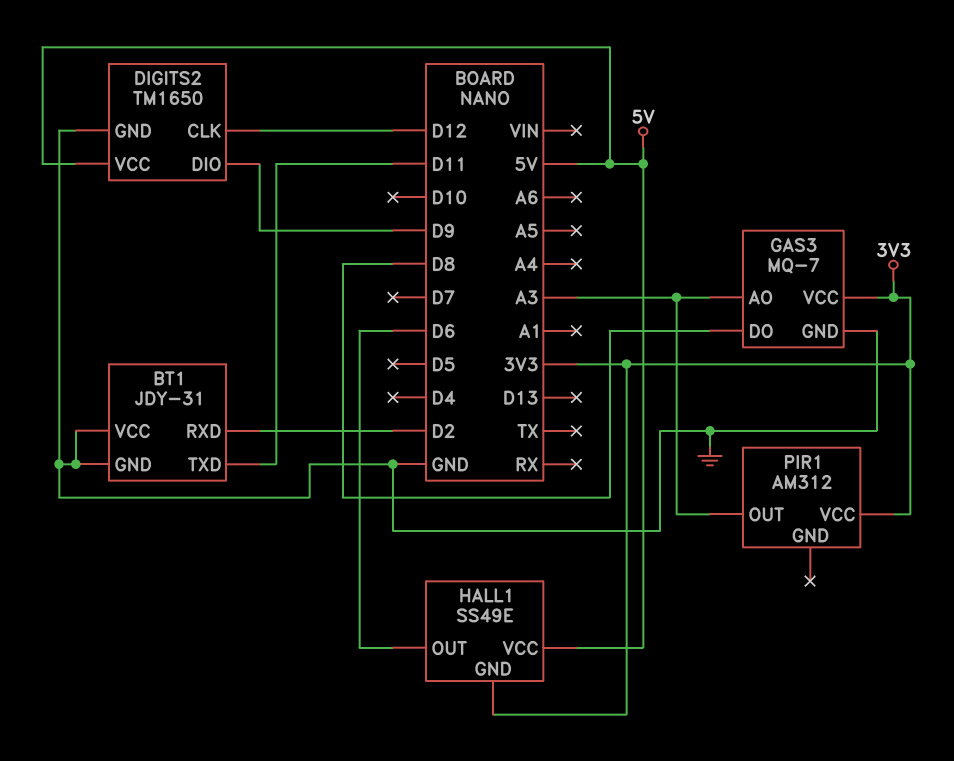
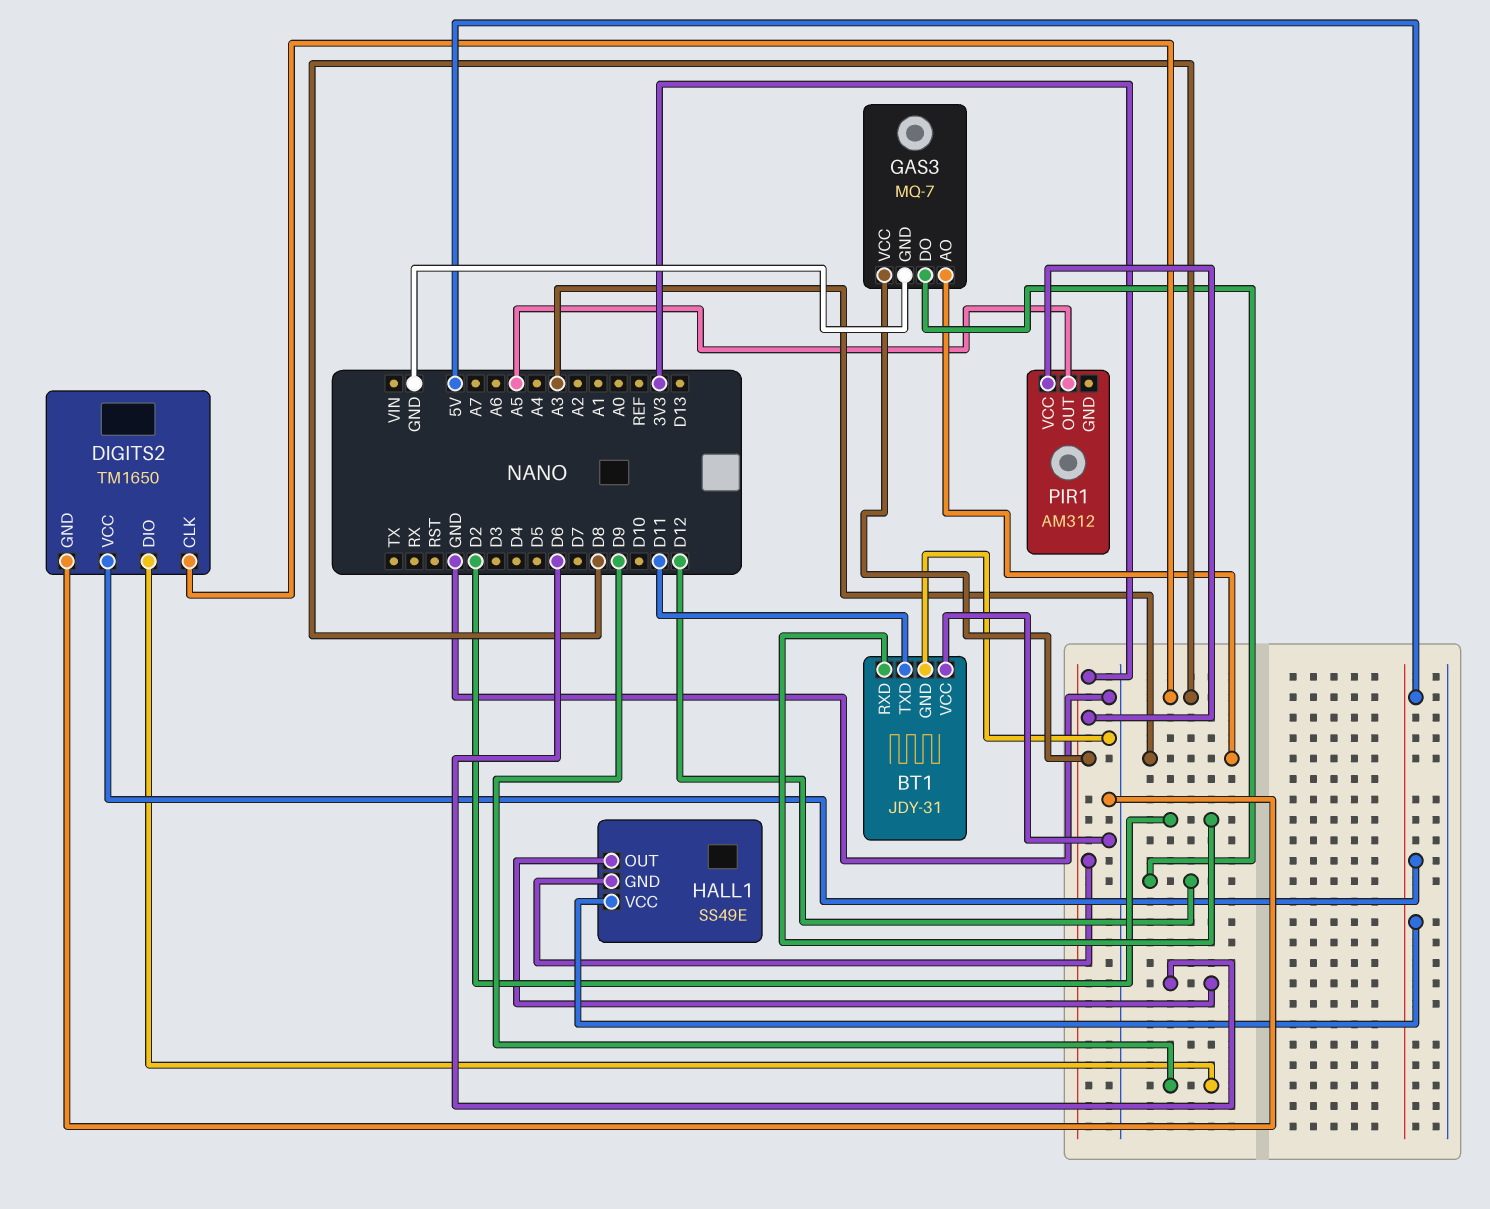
DIGITS2 pin CLK: D12 -> D8
GAS3 pin DO: D8 -> D12
PIR1 pin OUT: A3 -> A5

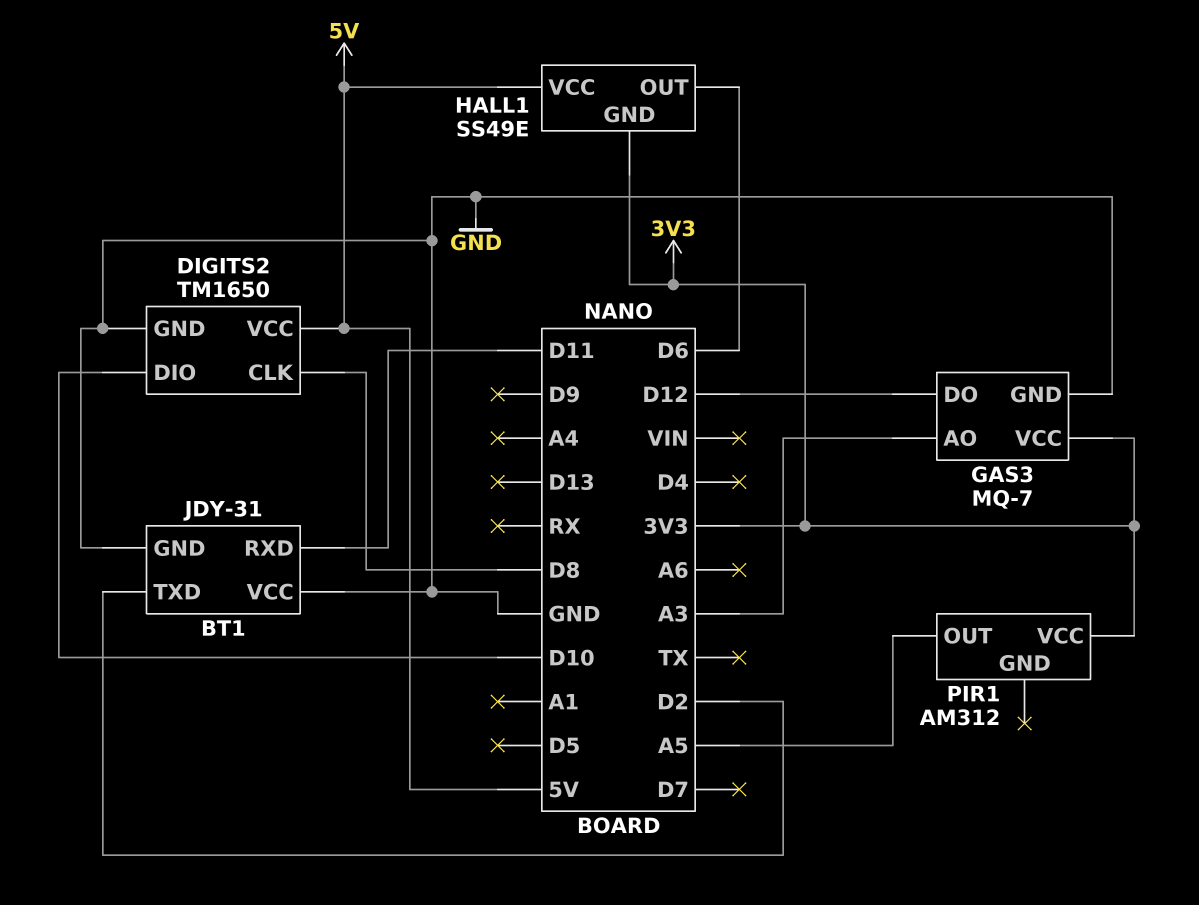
BT1 pin RXD: D2 -> D11
BT1 pin TXD: D11 -> D2
DIGITS2 pin DIO: D9 -> D10

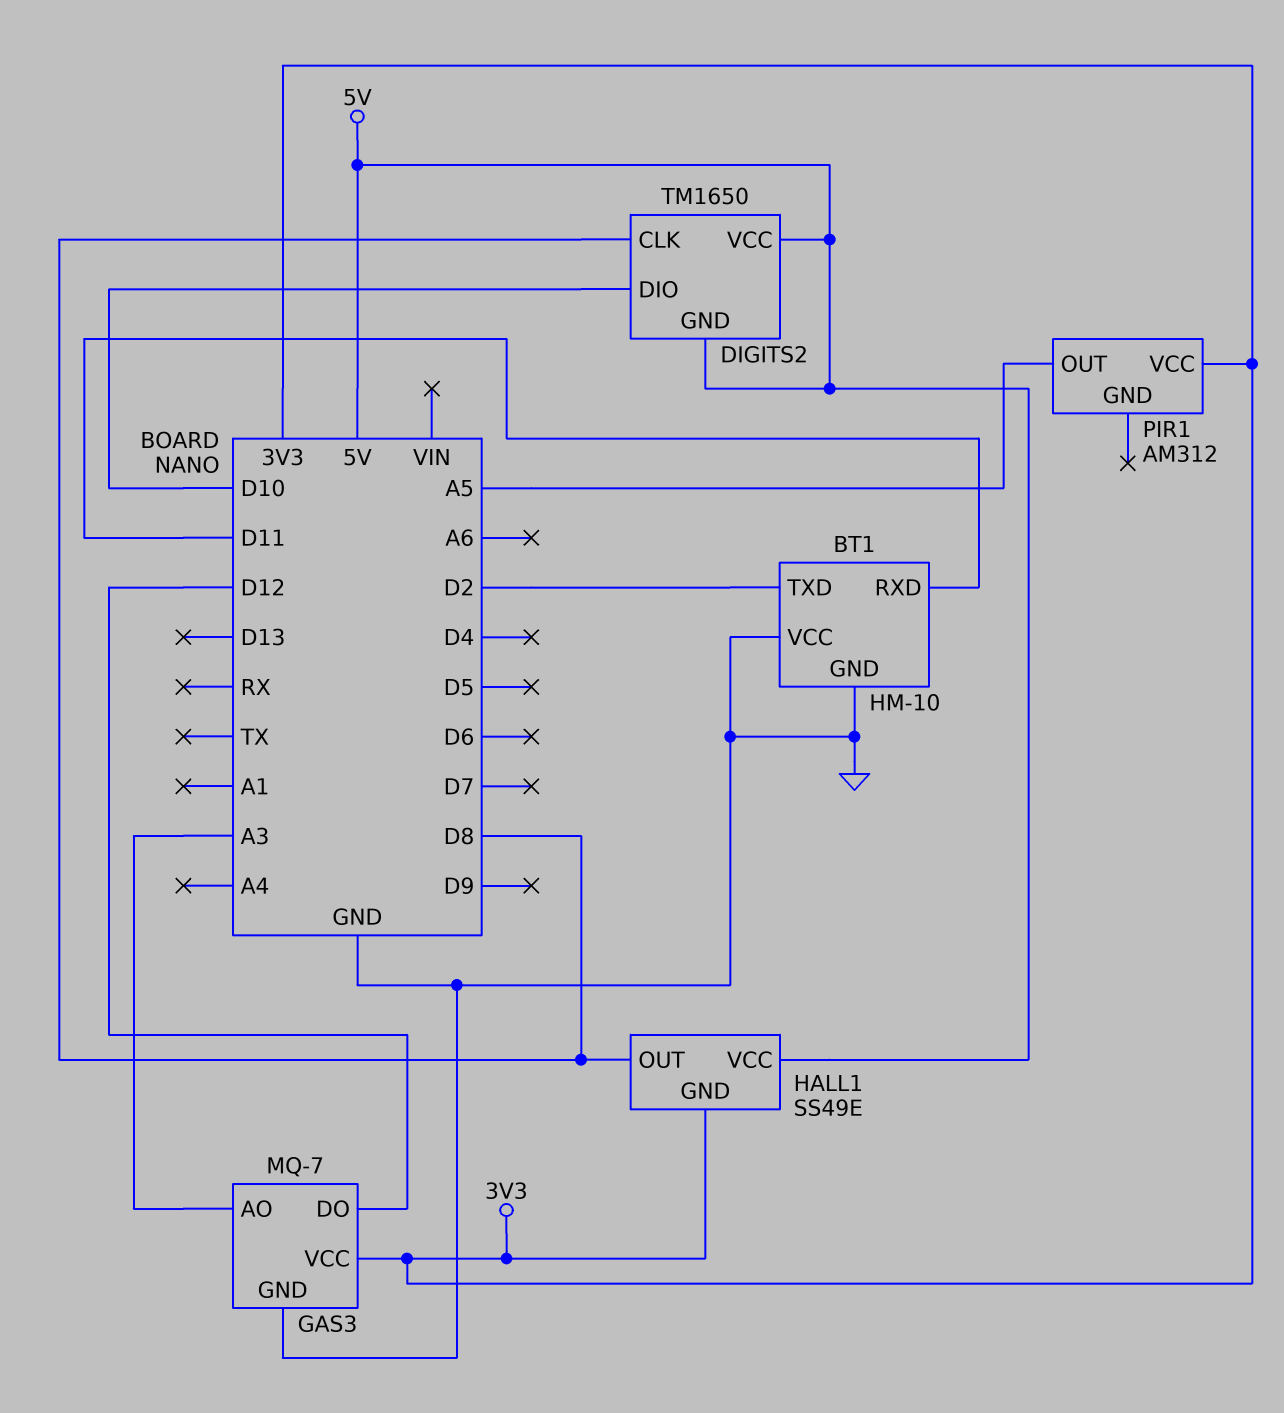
BT1: JDY-31 -> HM-10
DIGITS2 pin GND: GND -> 5V
HALL1 pin OUT: D6 -> D8

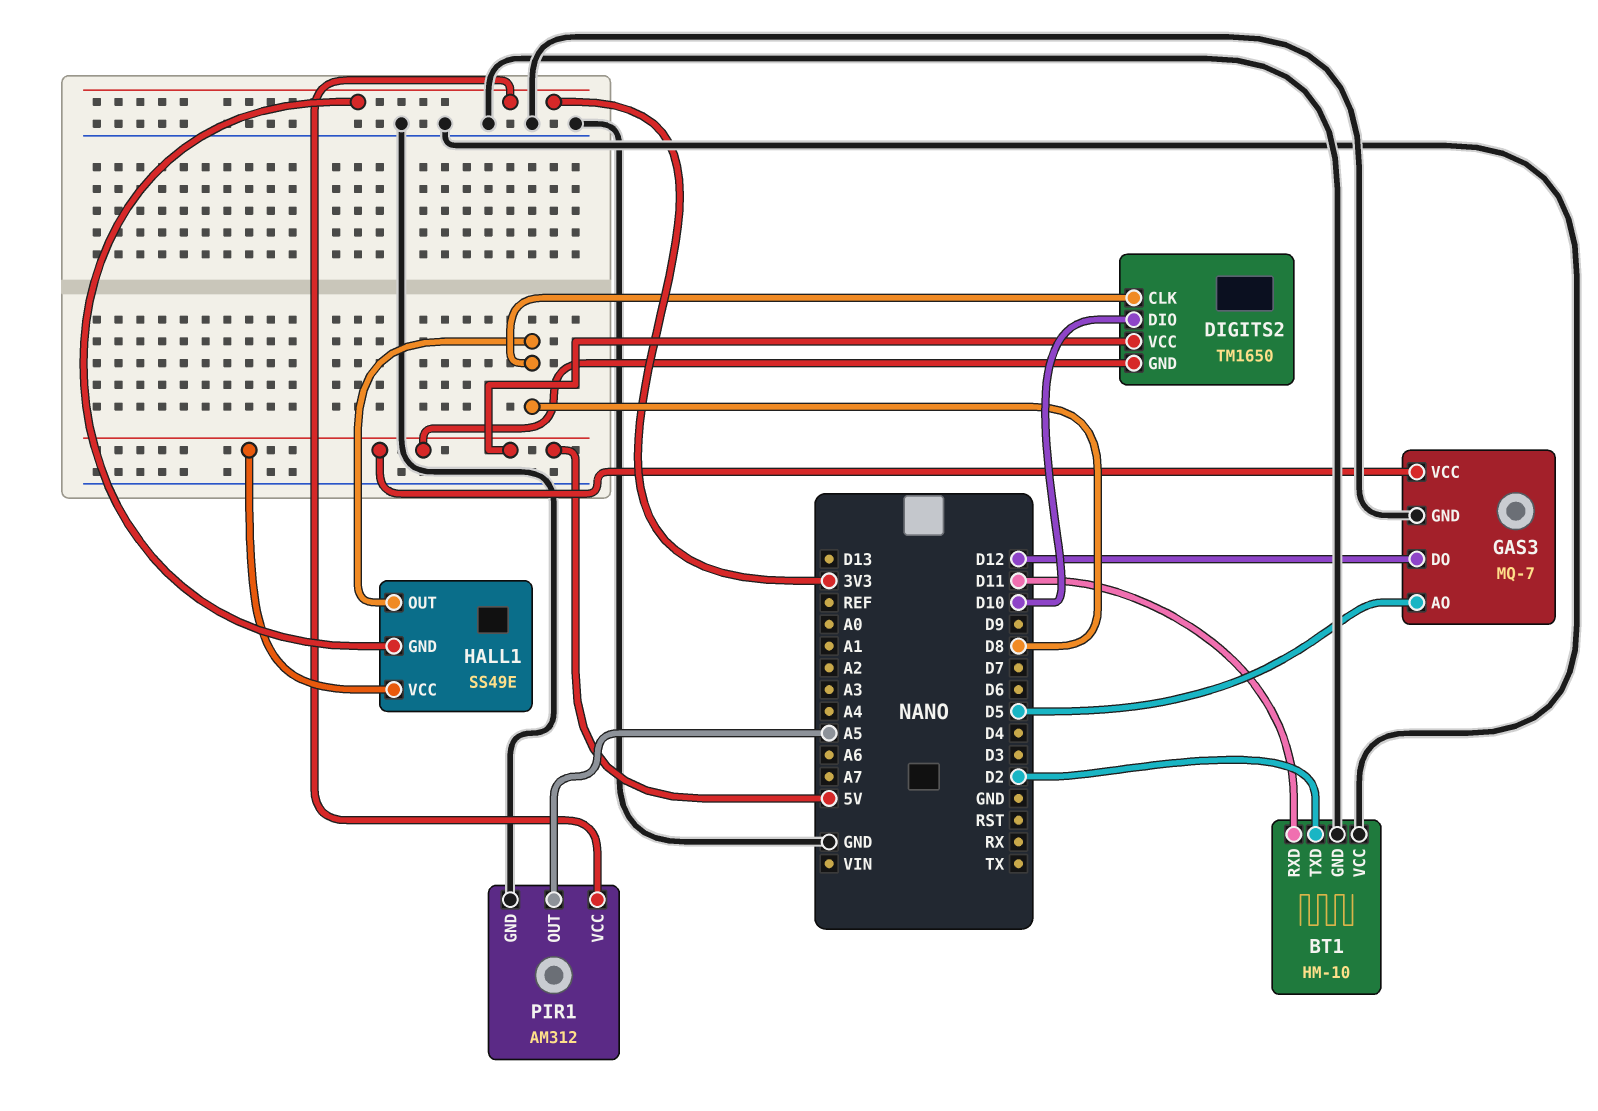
GAS3 pin AO: A3 -> D5
GAS3 pin VCC: 3V3 -> 5V
PIR1 pin GND: none -> GND

